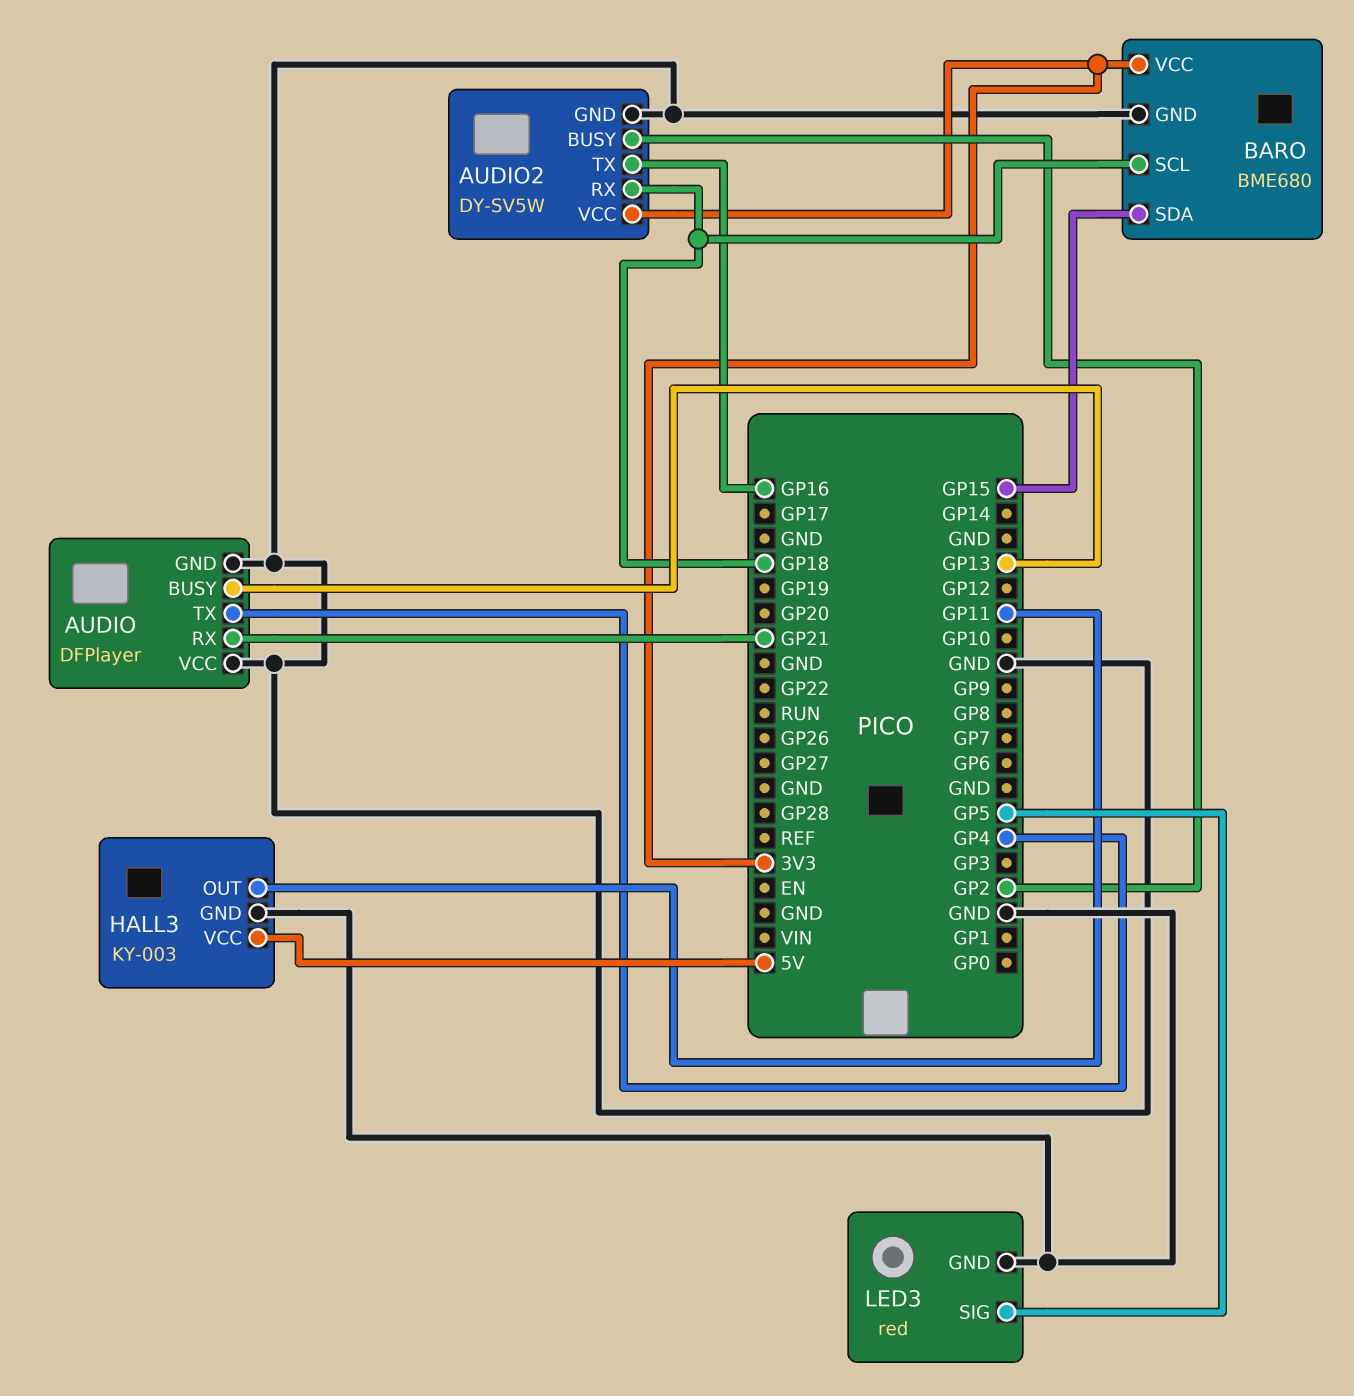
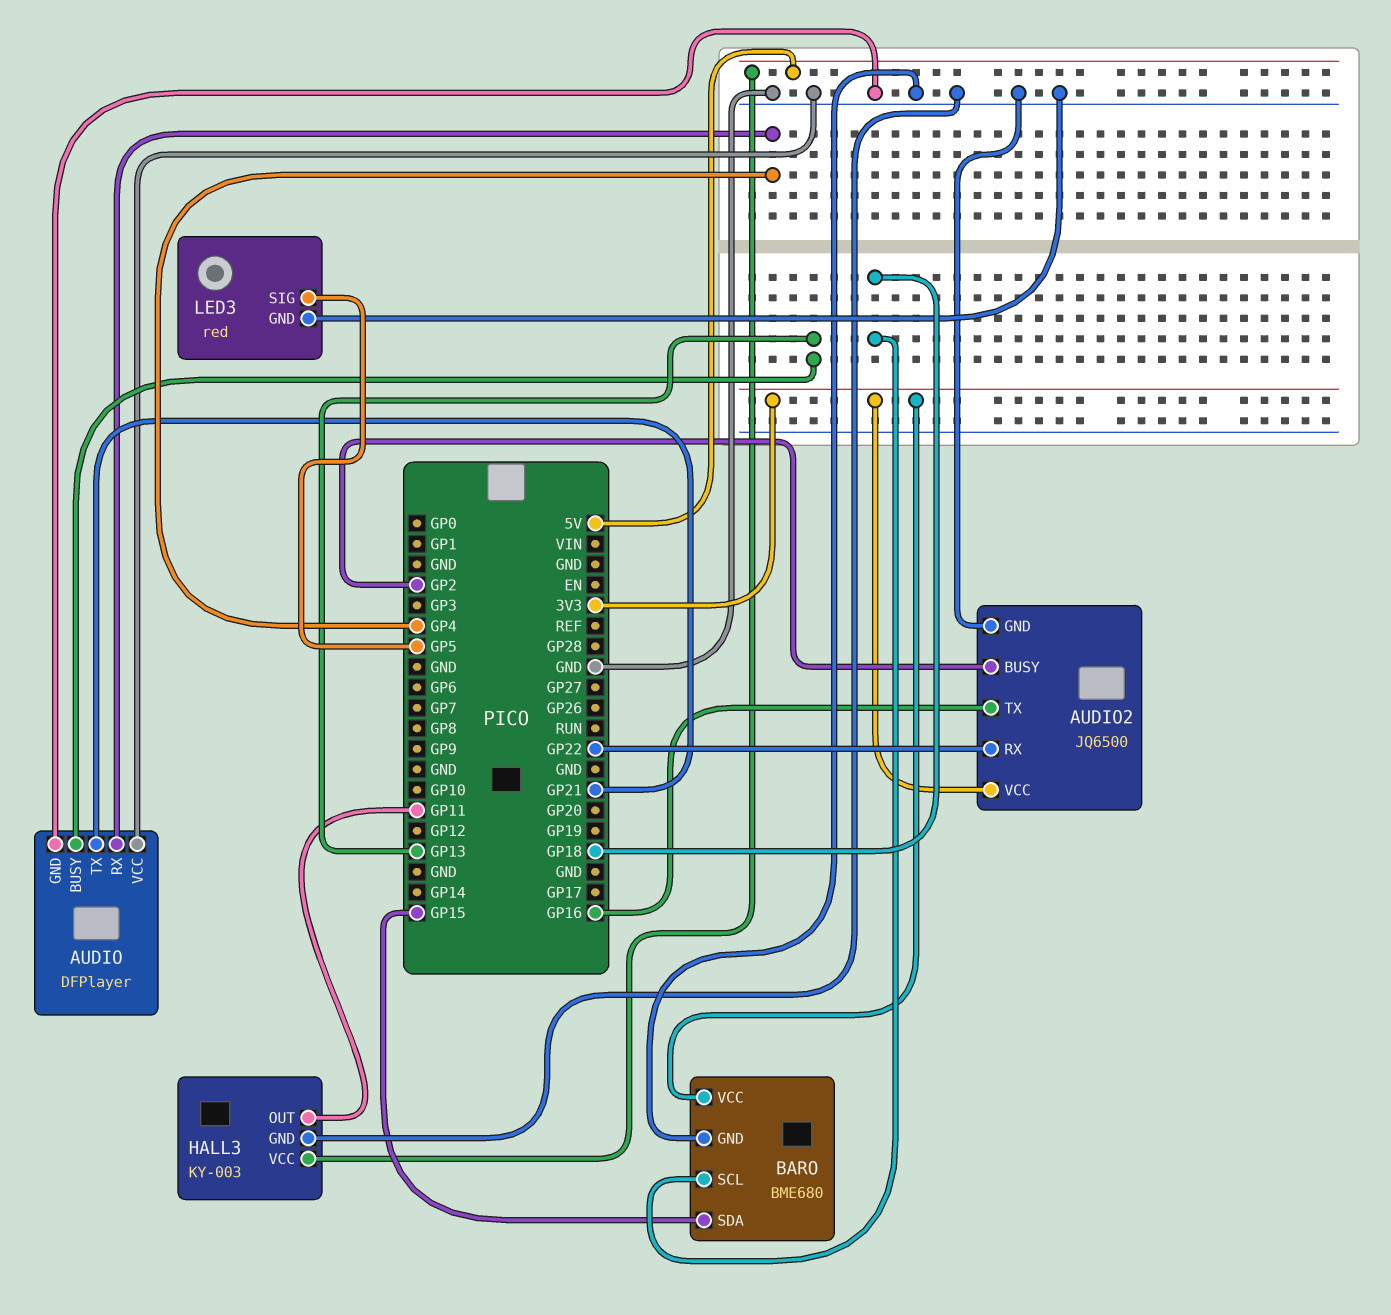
AUDIO pin RX: GP21 -> GP4
AUDIO pin TX: GP4 -> GP21
AUDIO2: DY-SV5W -> JQ6500
AUDIO2 pin RX: GP18 -> GP22

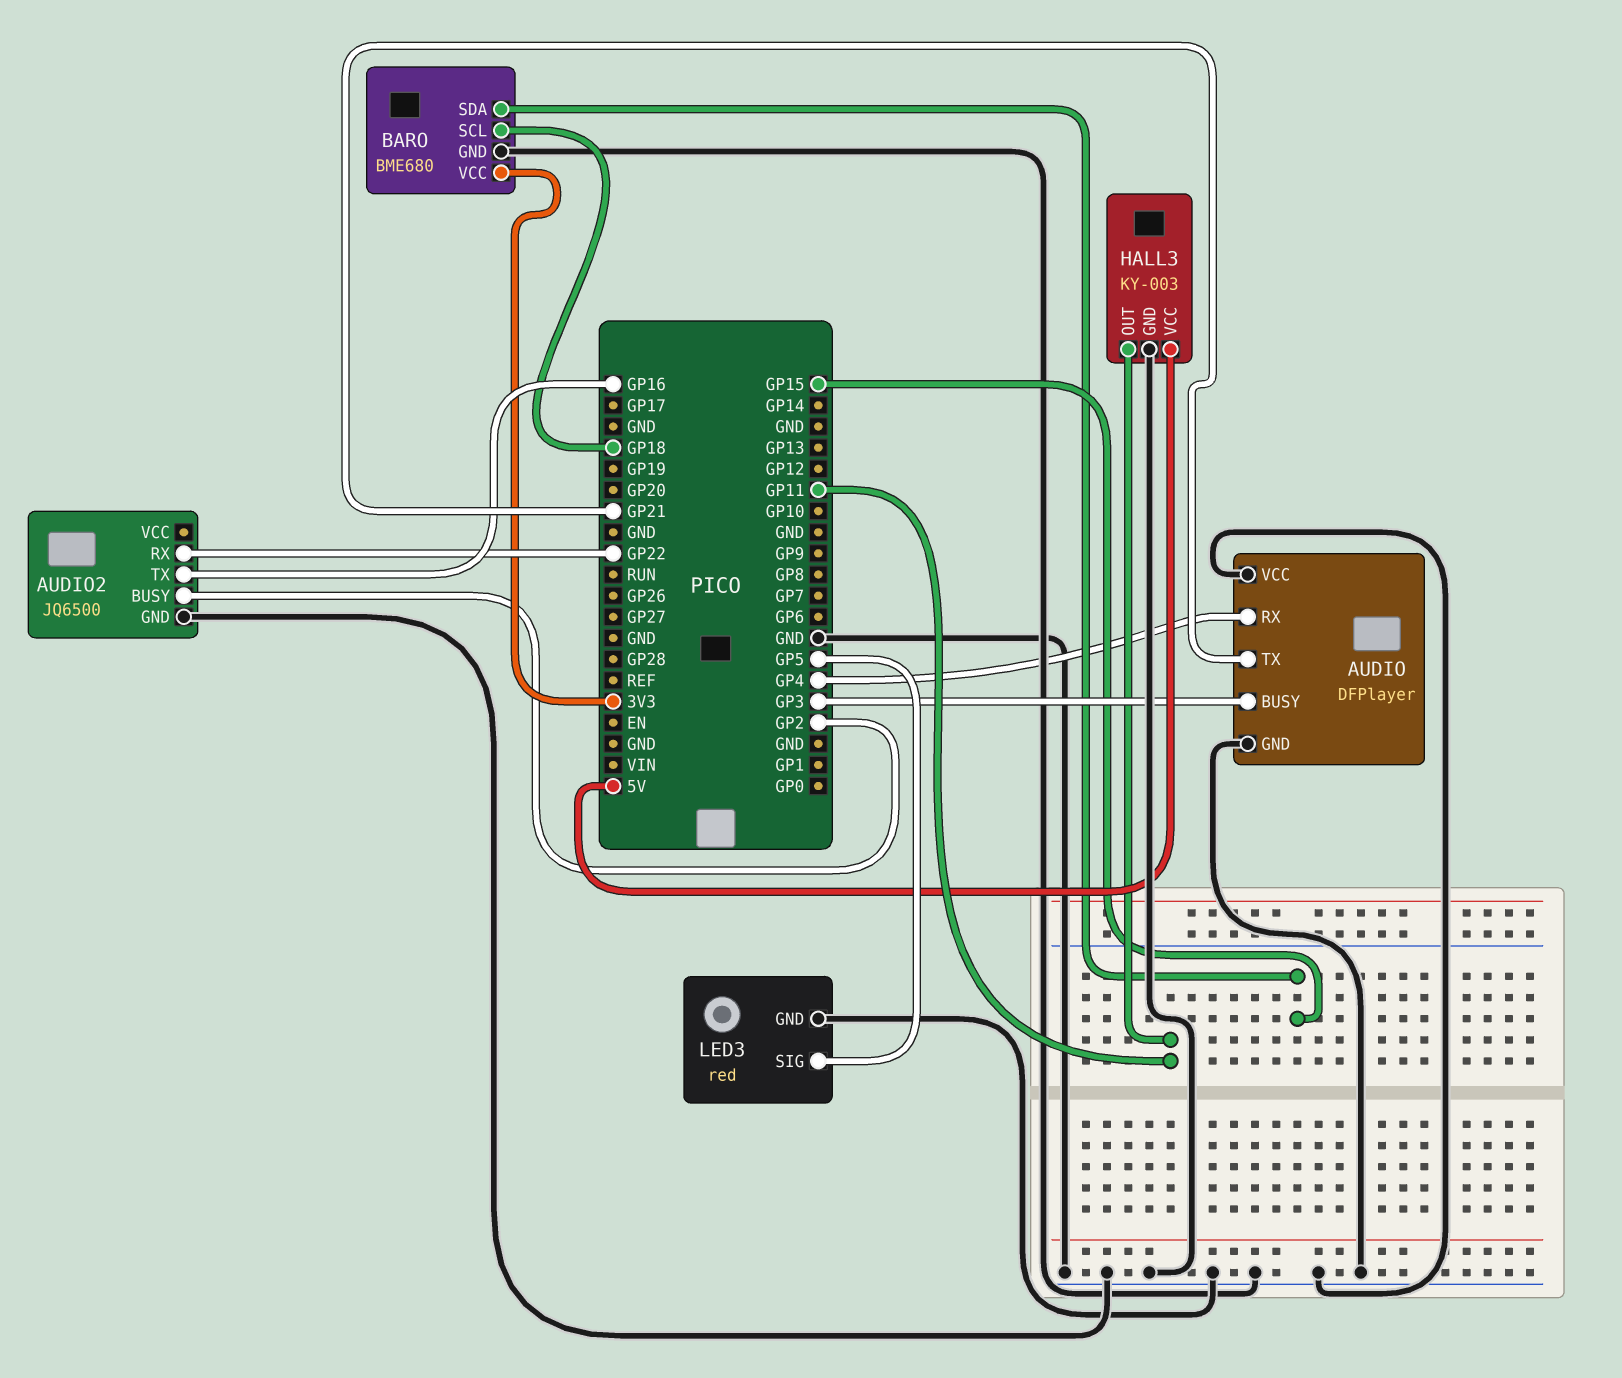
AUDIO pin BUSY: GP13 -> GP3
AUDIO2 pin VCC: 3V3 -> none

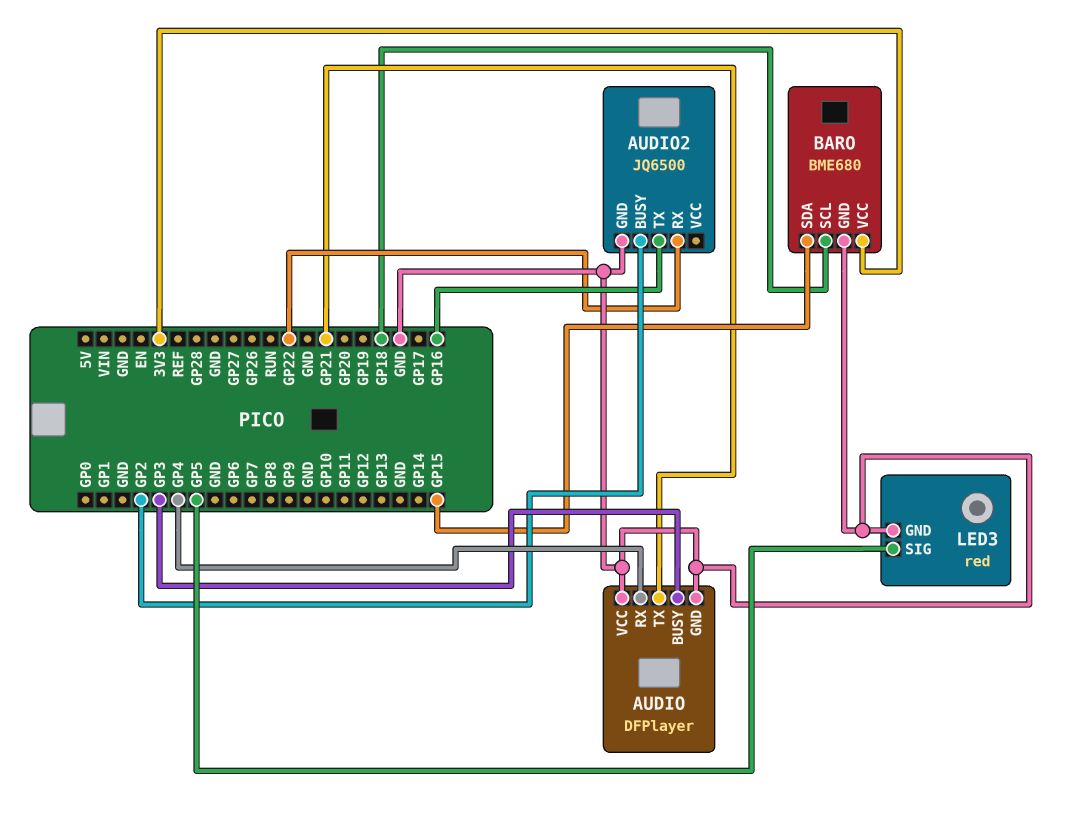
HALL3: KY-003 -> none
HALL3 pin GND: GND -> none
HALL3 pin OUT: GP11 -> none
HALL3 pin VCC: 5V -> none

